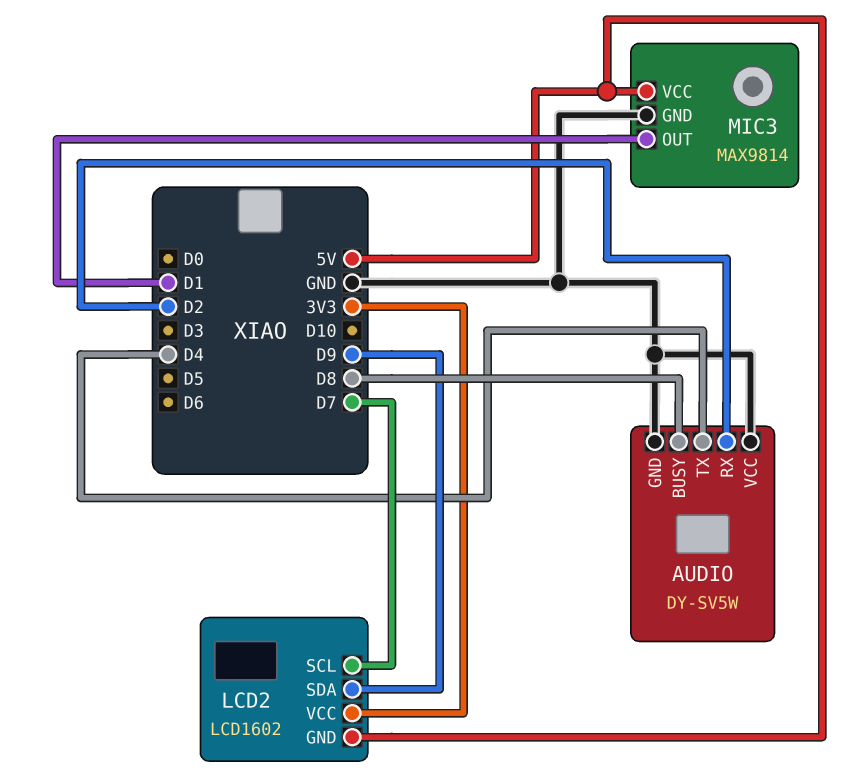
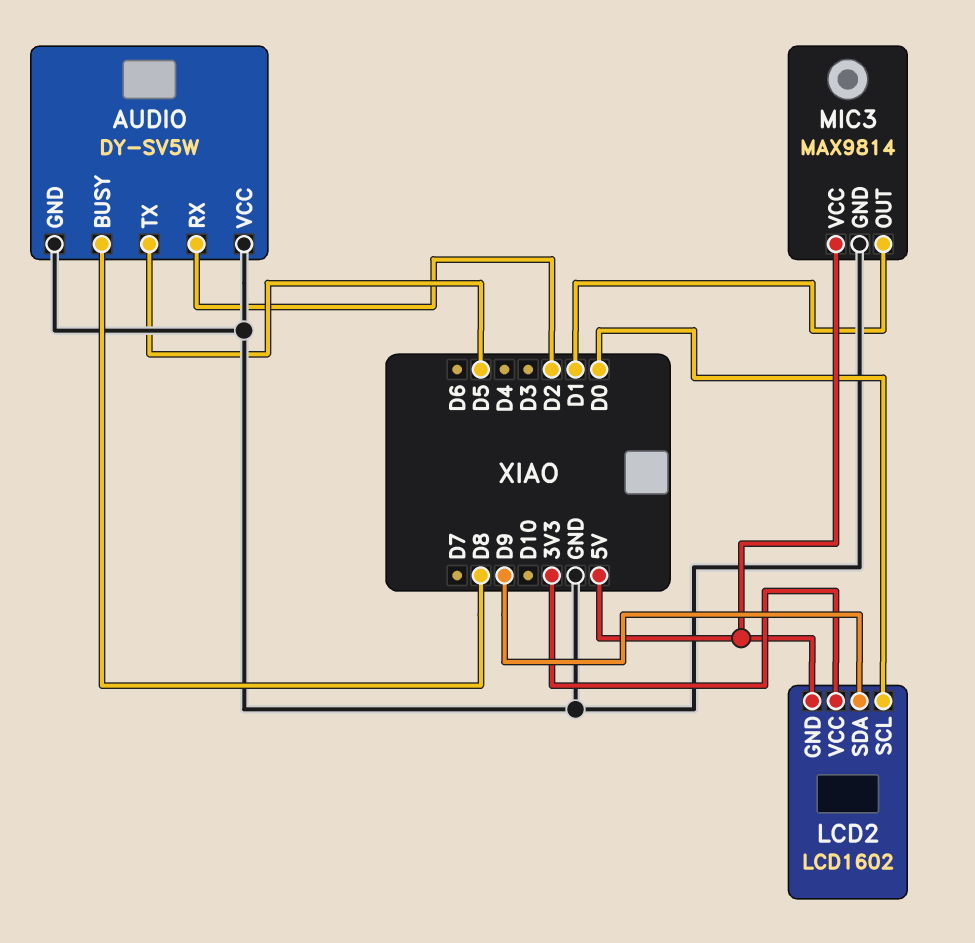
AUDIO pin TX: D4 -> D5
LCD2 pin SCL: D7 -> D0

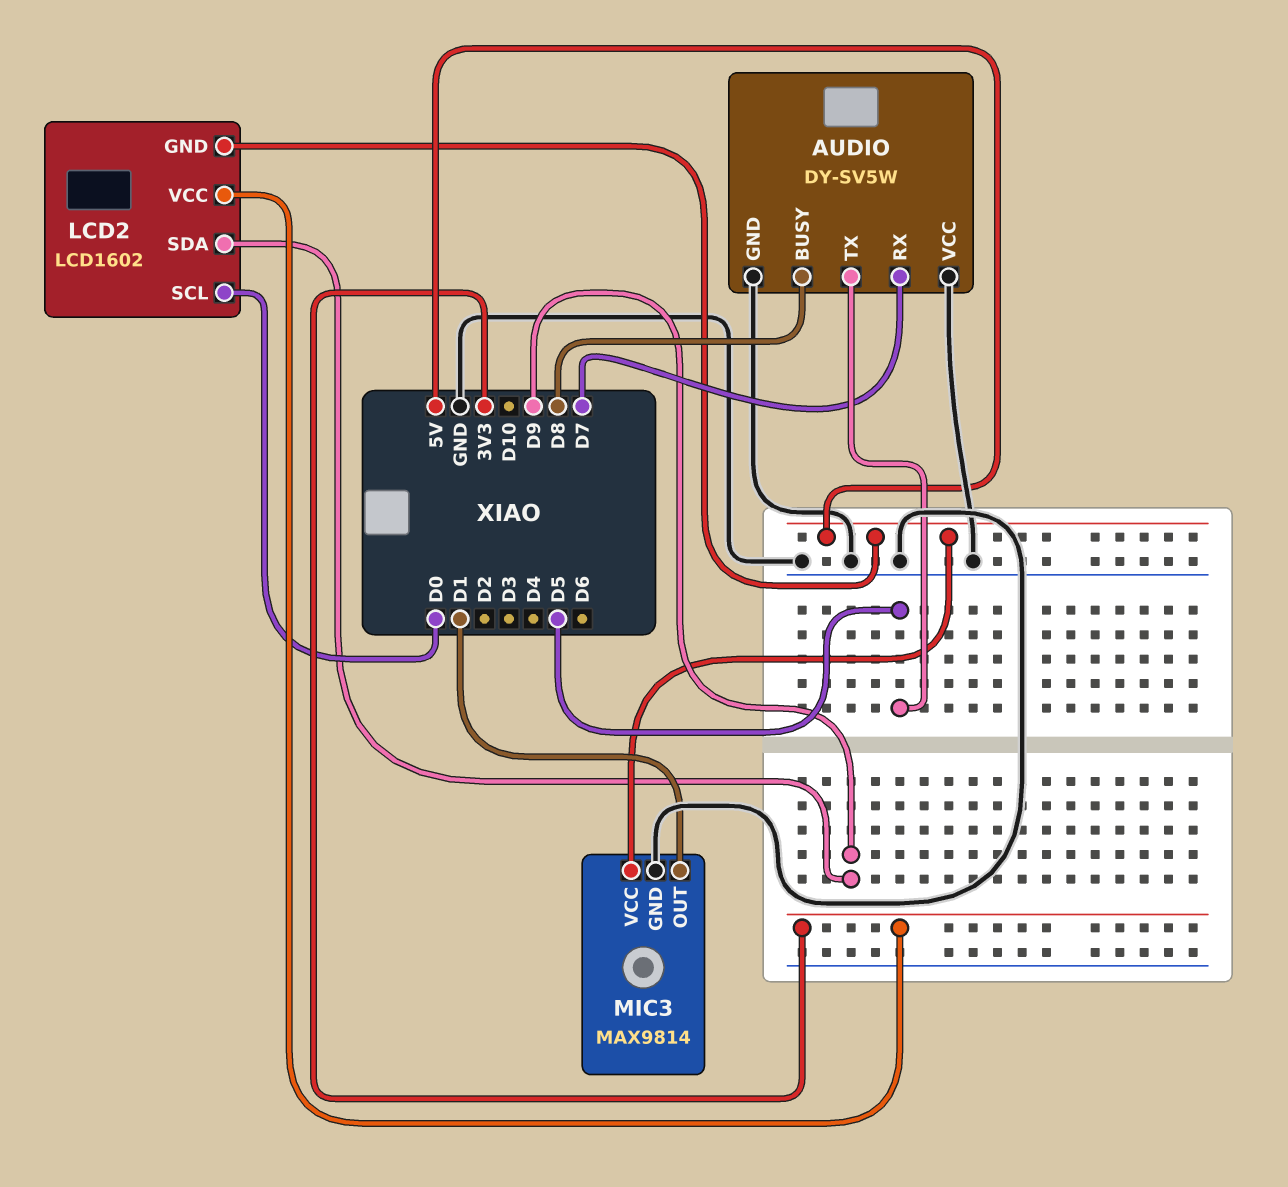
AUDIO pin RX: D2 -> D7

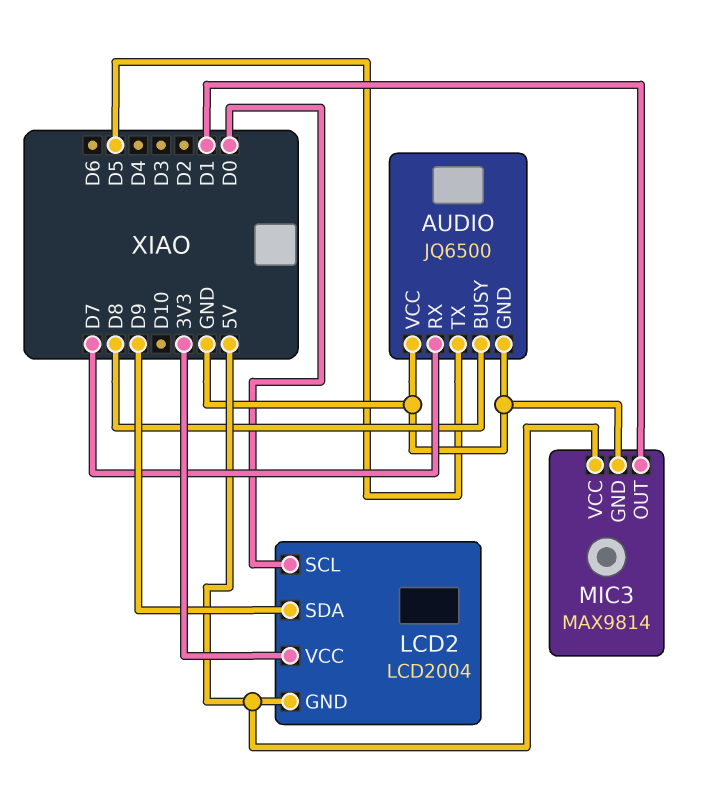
AUDIO: DY-SV5W -> JQ6500
LCD2: LCD1602 -> LCD2004

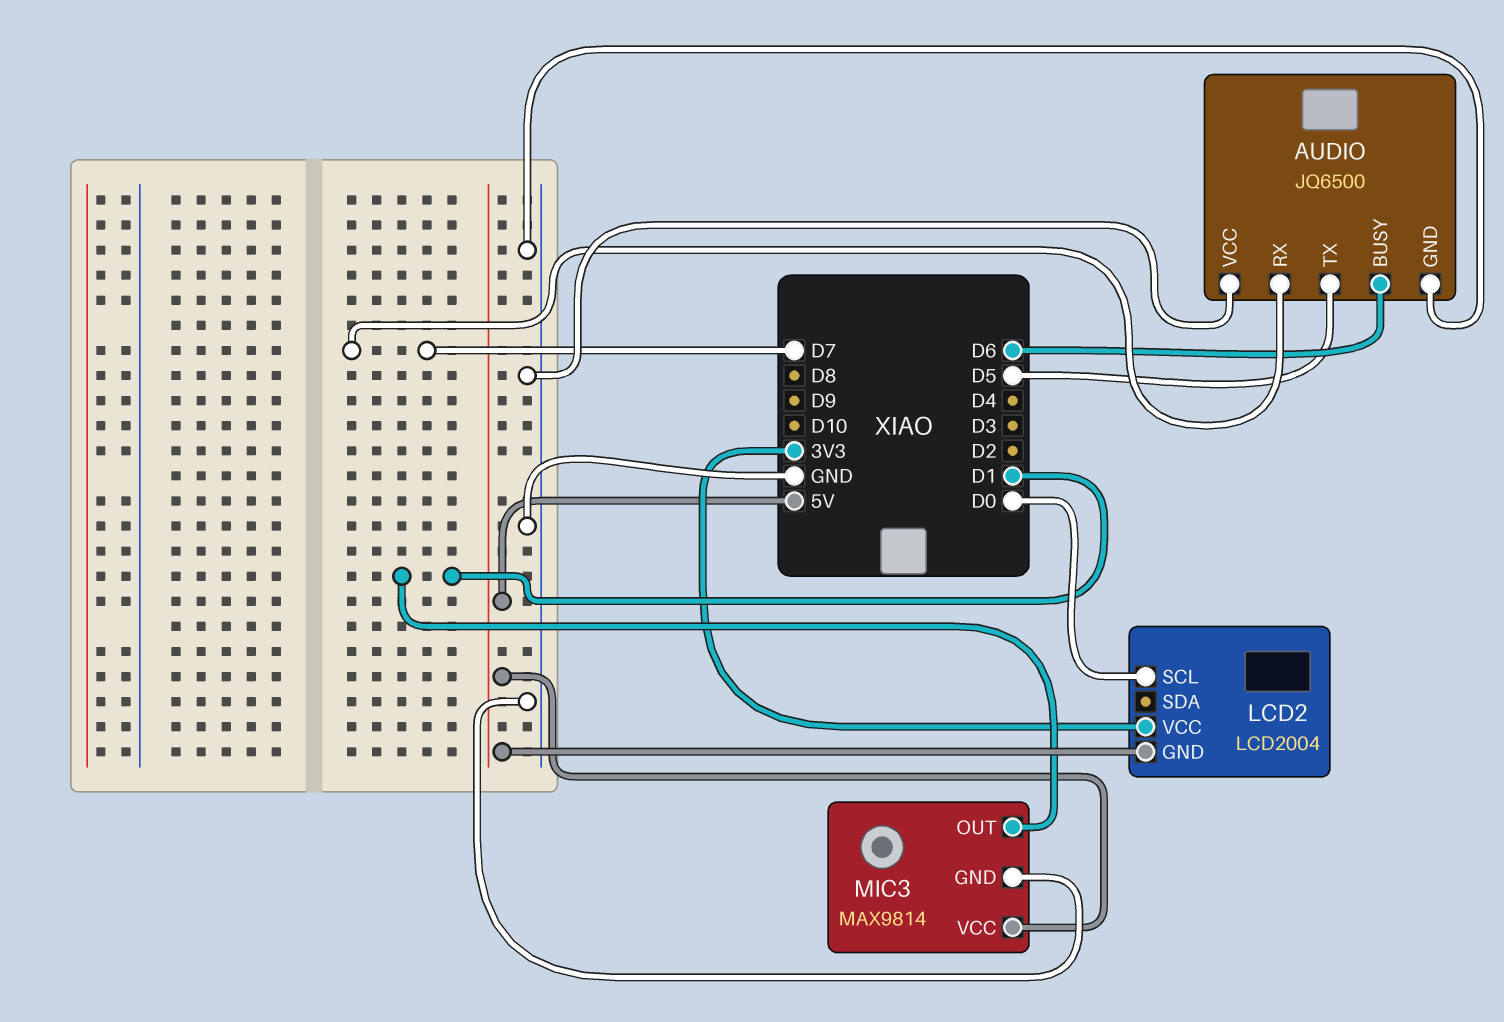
AUDIO pin BUSY: D8 -> D6
LCD2 pin SDA: D9 -> none

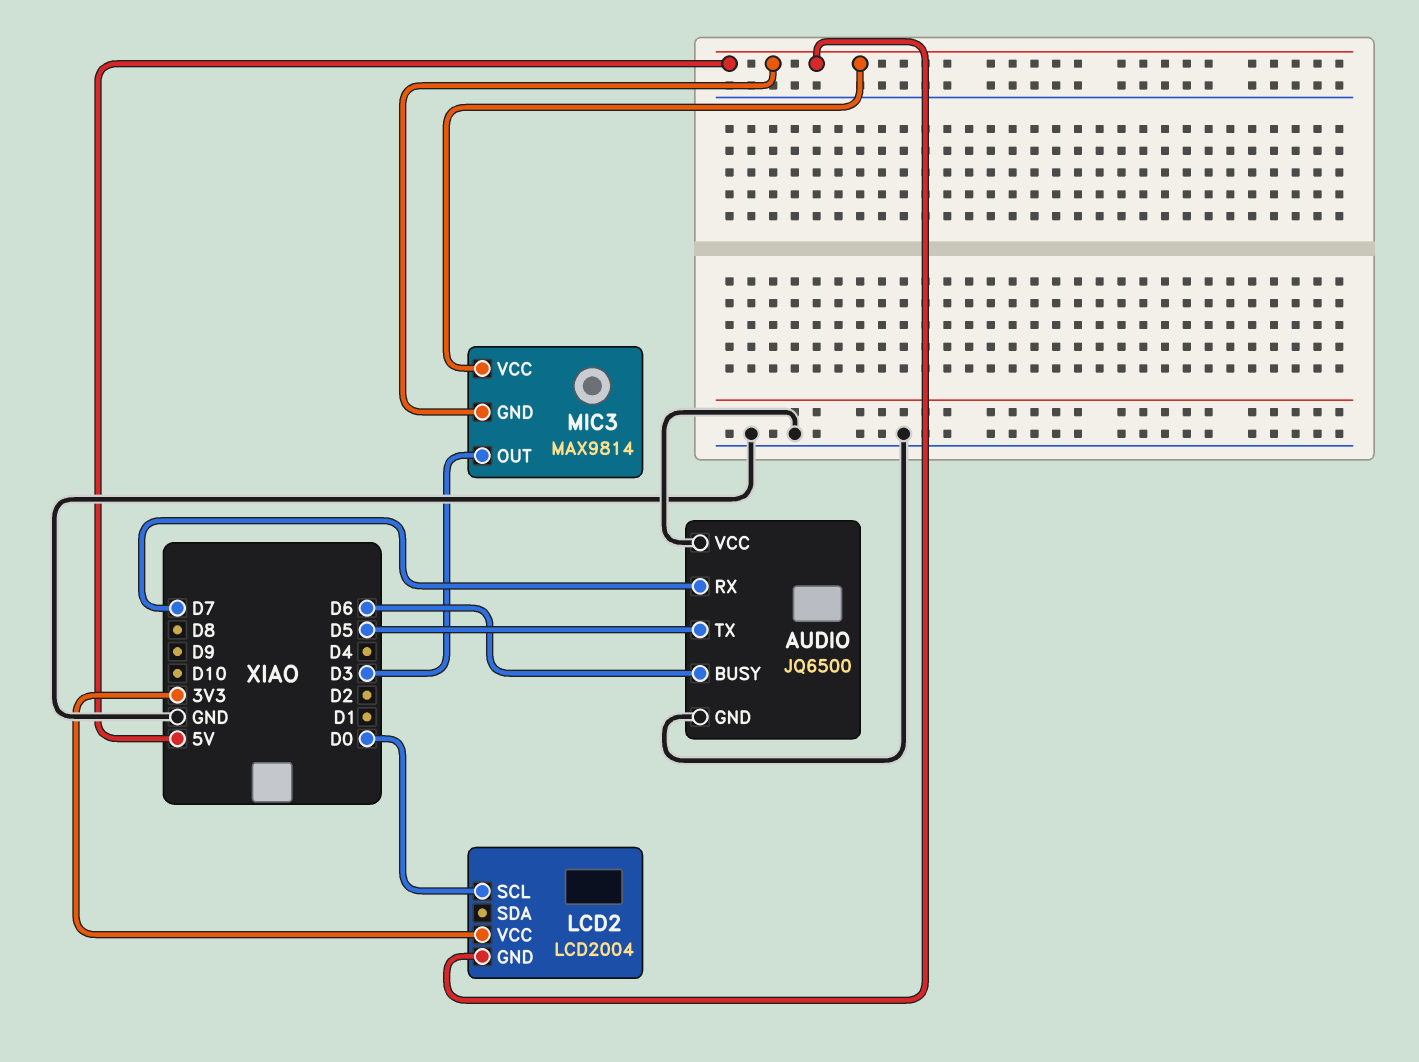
MIC3 pin GND: GND -> 5V
MIC3 pin OUT: D1 -> D3

